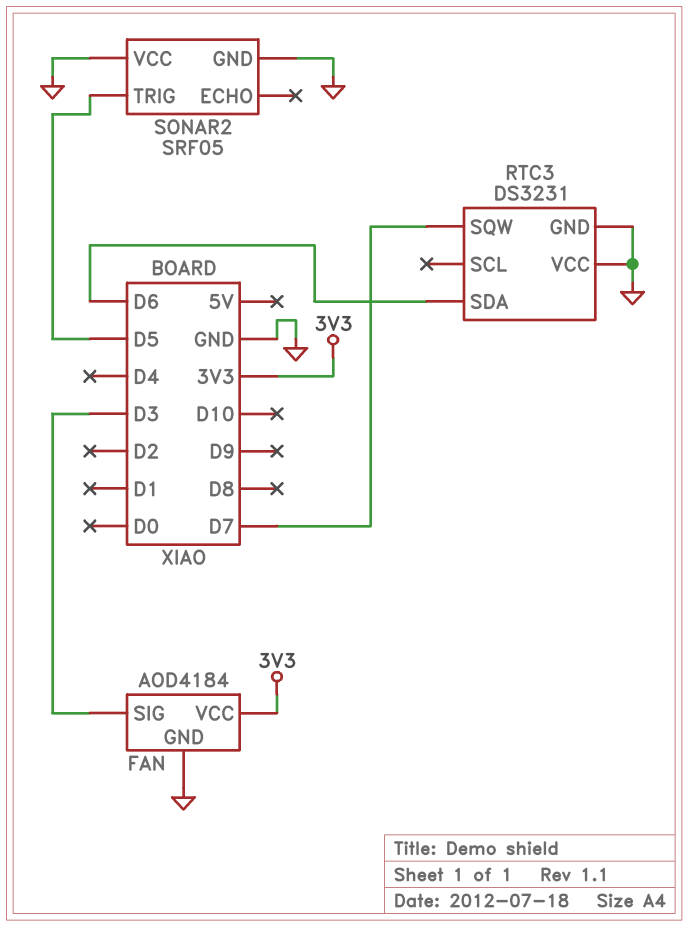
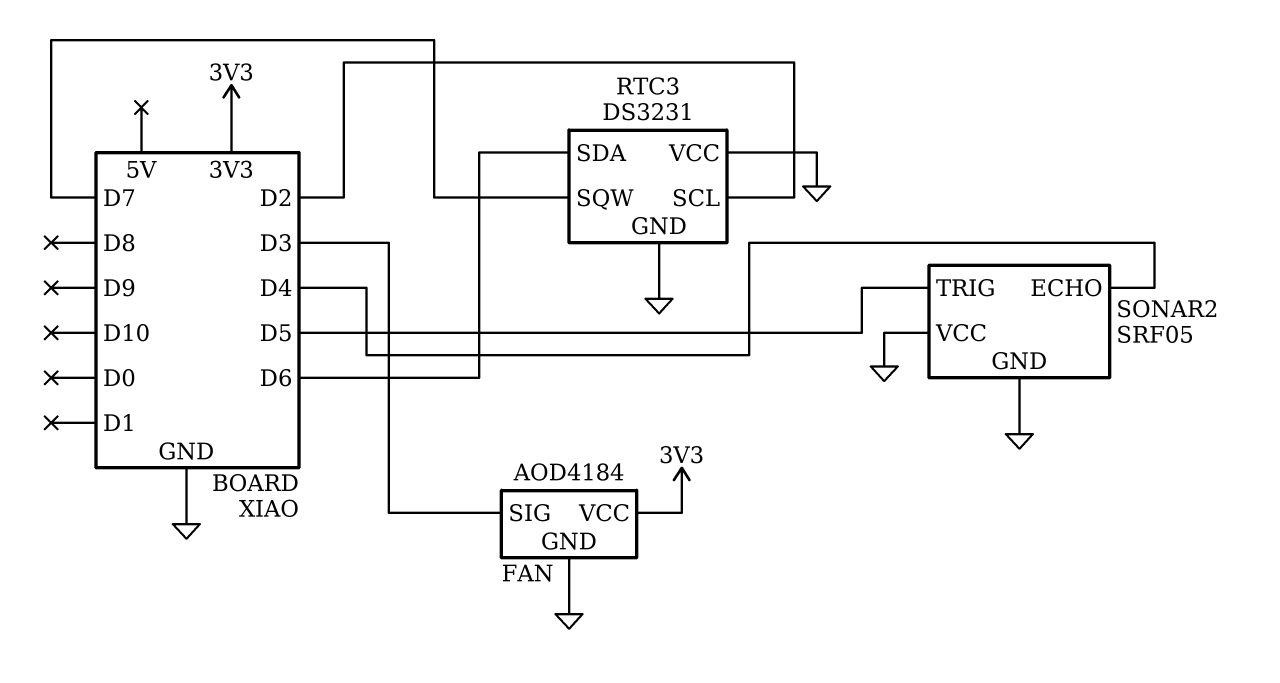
RTC3 pin SCL: none -> D2
SONAR2 pin ECHO: none -> D4

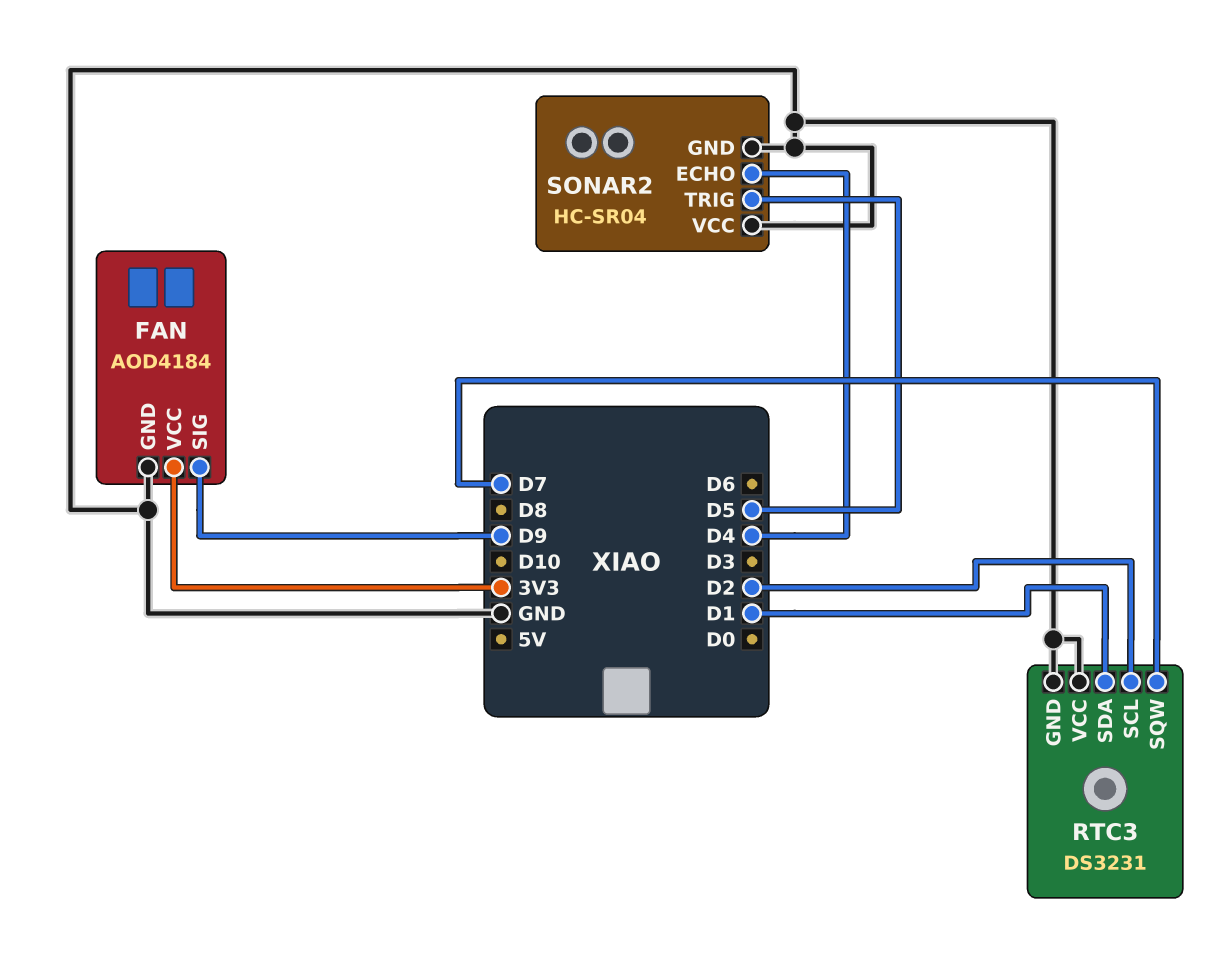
FAN pin SIG: D3 -> D9
RTC3 pin SDA: D6 -> D1
SONAR2: SRF05 -> HC-SR04

